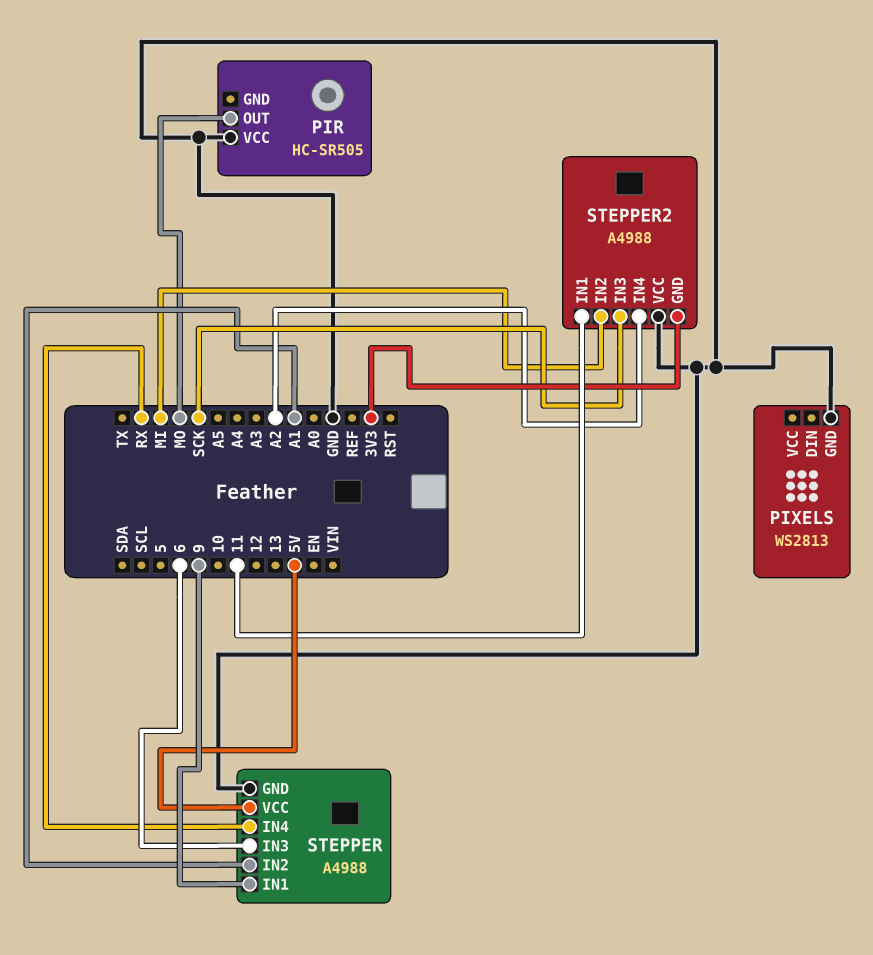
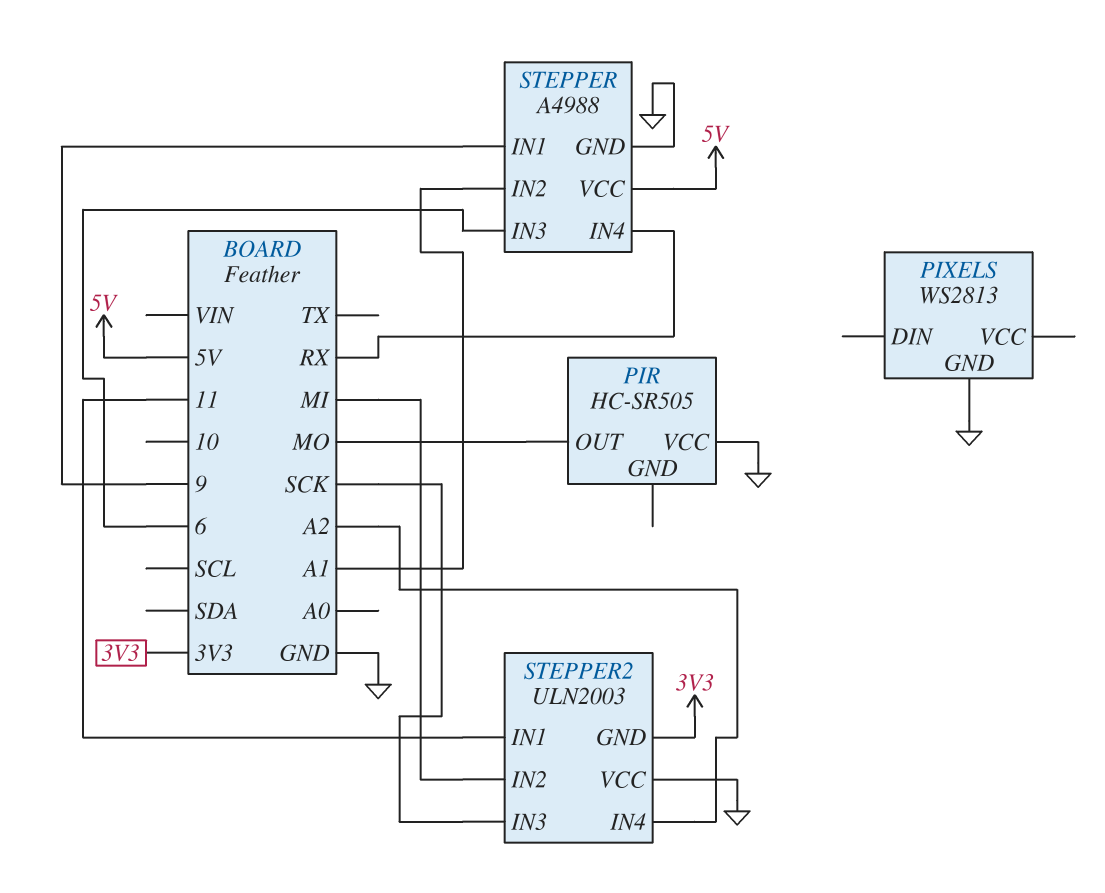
STEPPER2: A4988 -> ULN2003

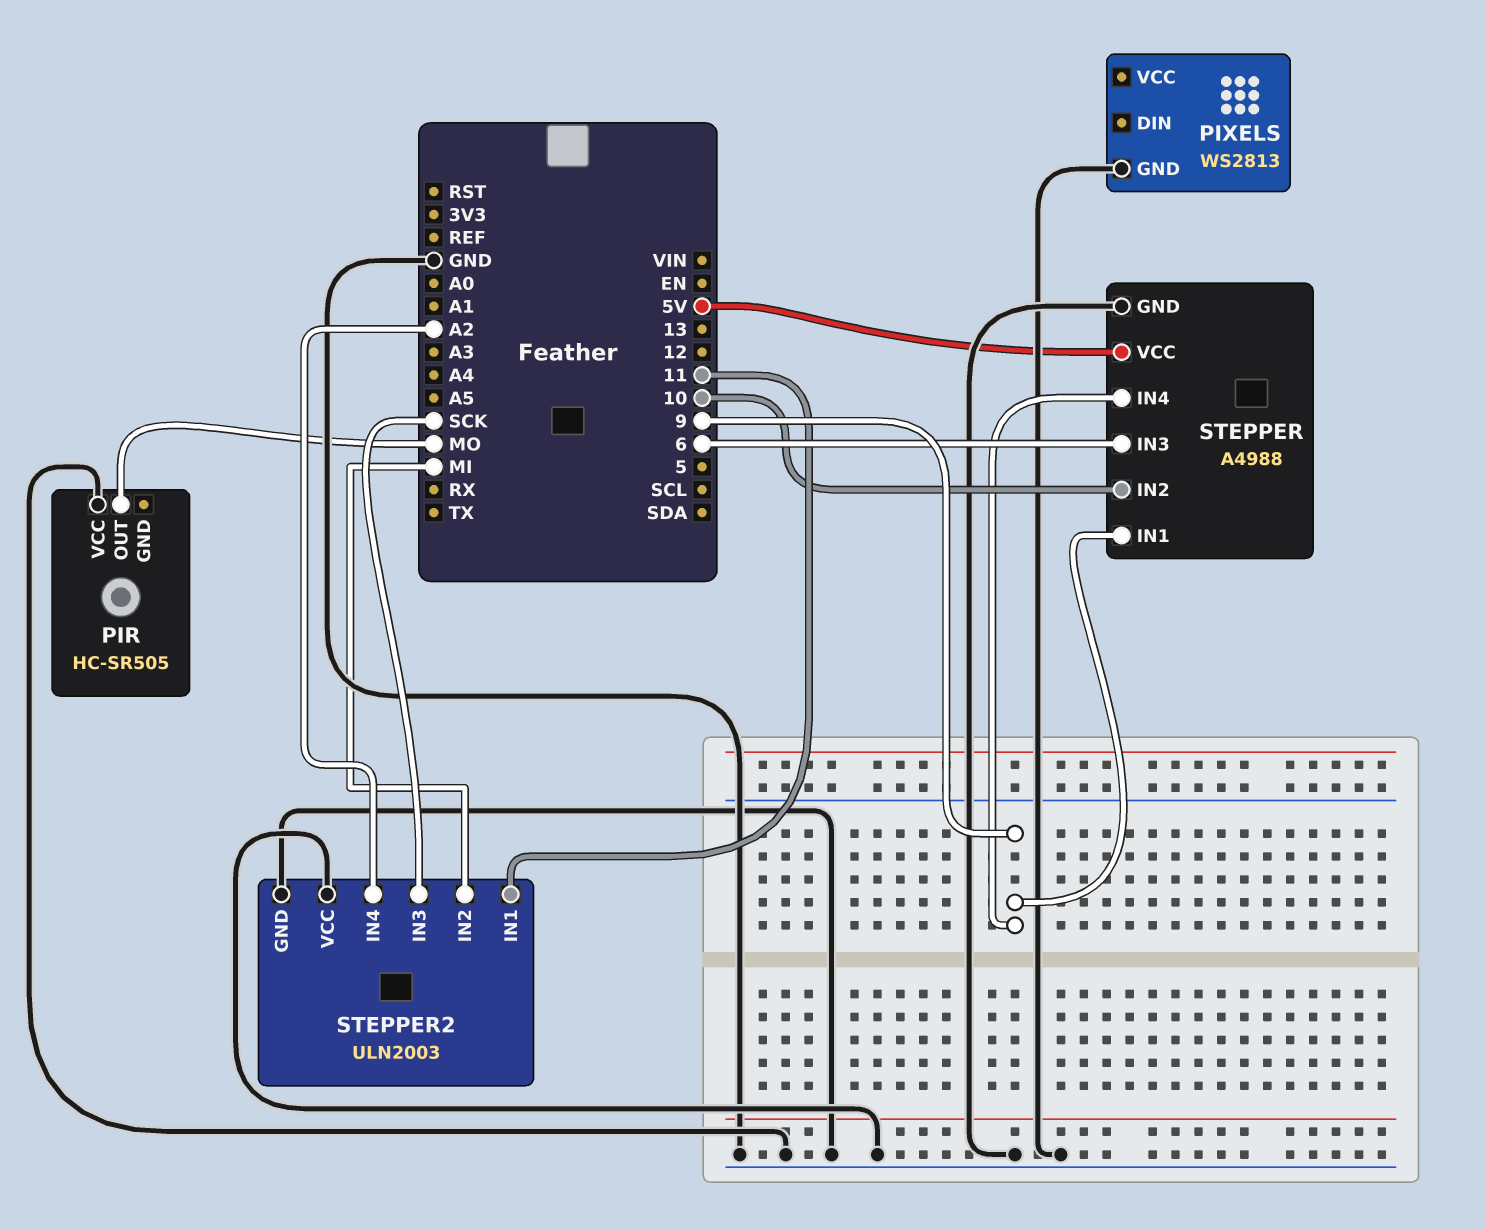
STEPPER pin IN2: A1 -> 10
STEPPER pin IN4: RX -> 9
STEPPER2 pin GND: 3V3 -> GND

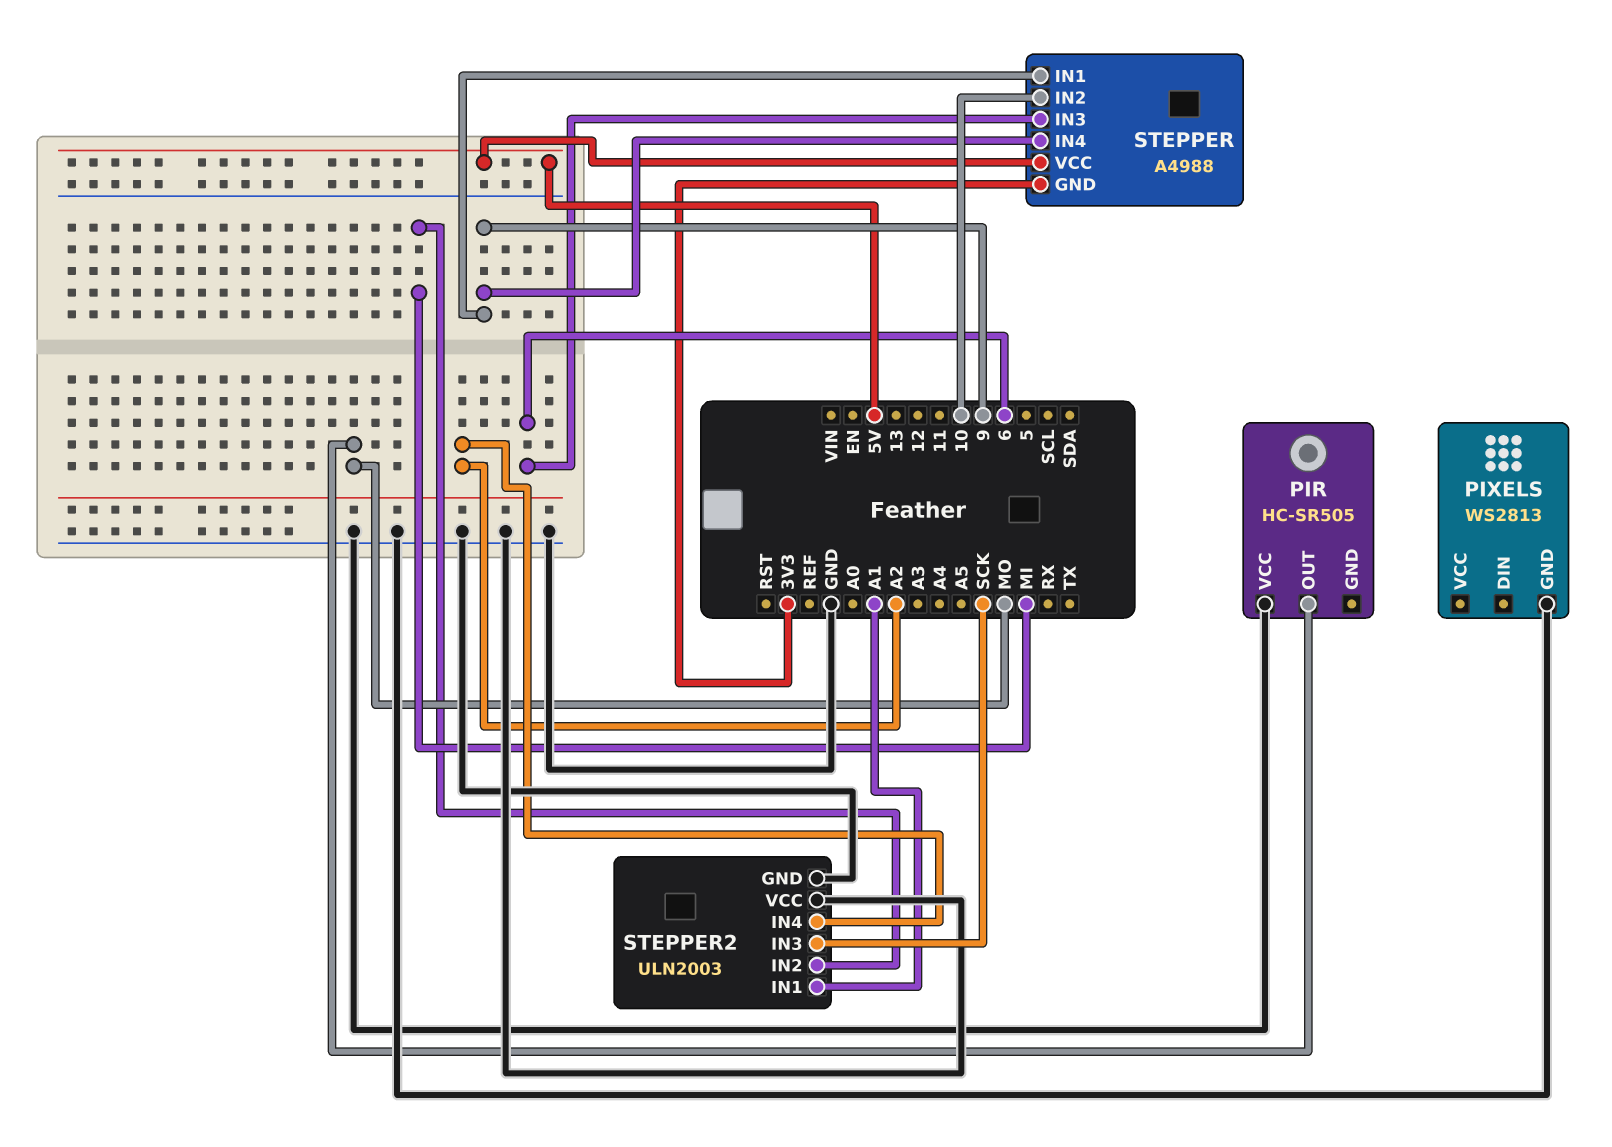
STEPPER pin GND: GND -> 3V3
STEPPER2 pin IN1: 11 -> A1

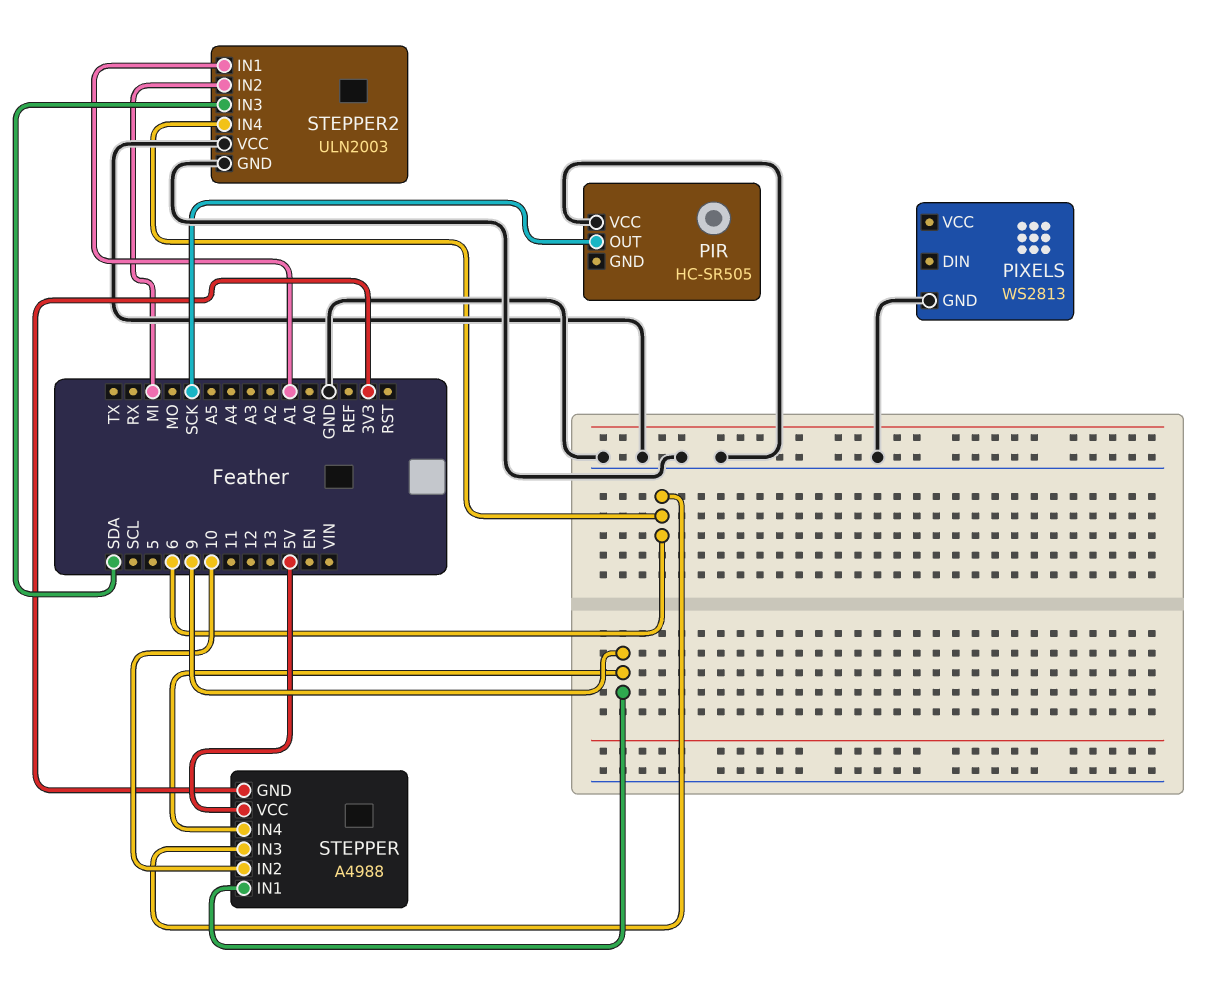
PIR pin OUT: MO -> SCK
STEPPER2 pin IN3: SCK -> SDA
STEPPER2 pin IN4: A2 -> 6

